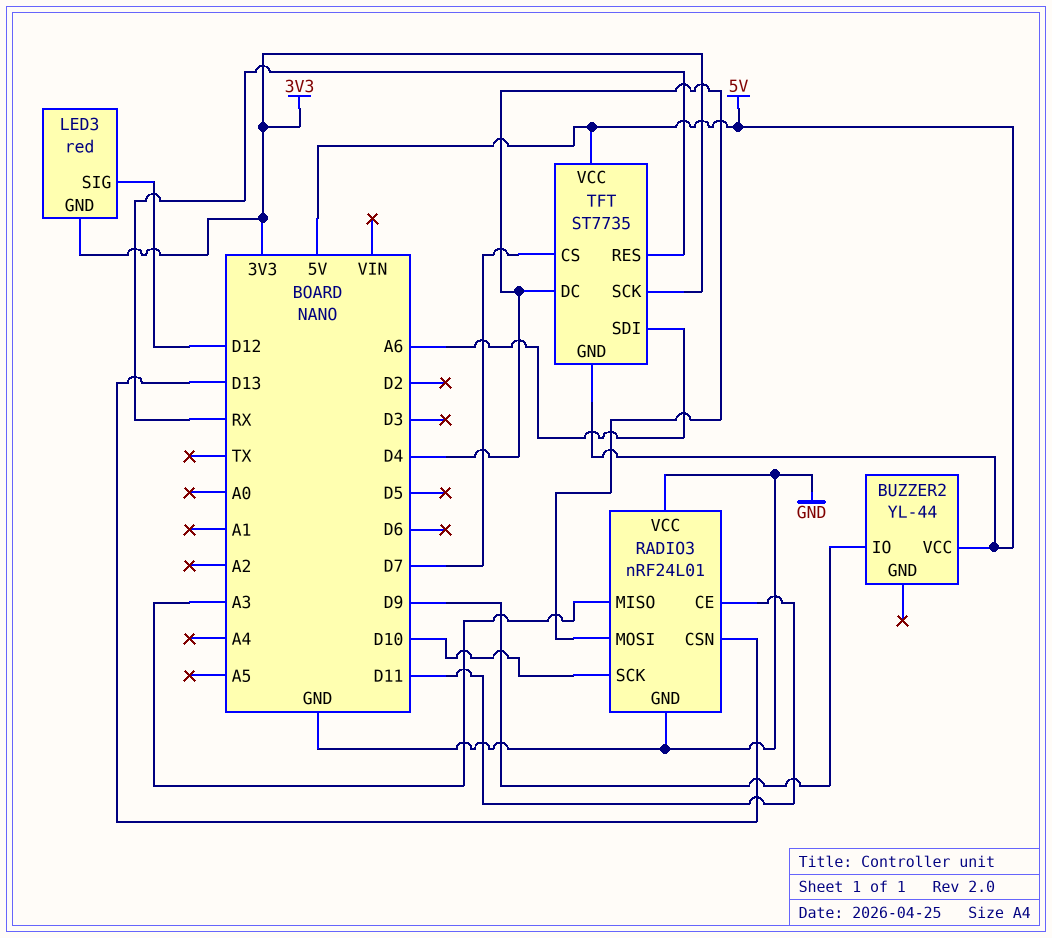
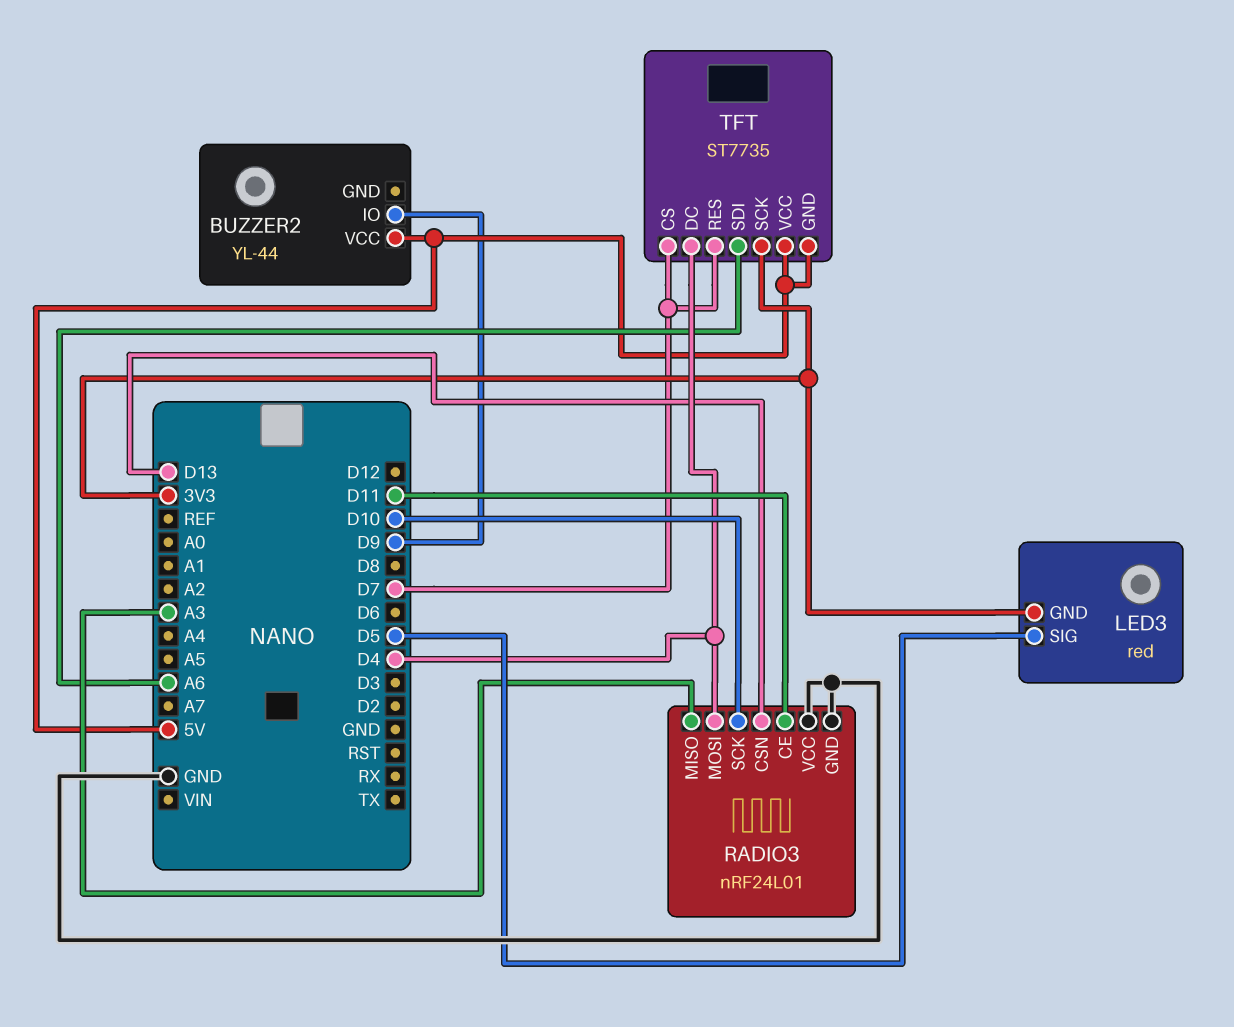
LED3 pin SIG: D12 -> D5
TFT pin RES: RX -> D7

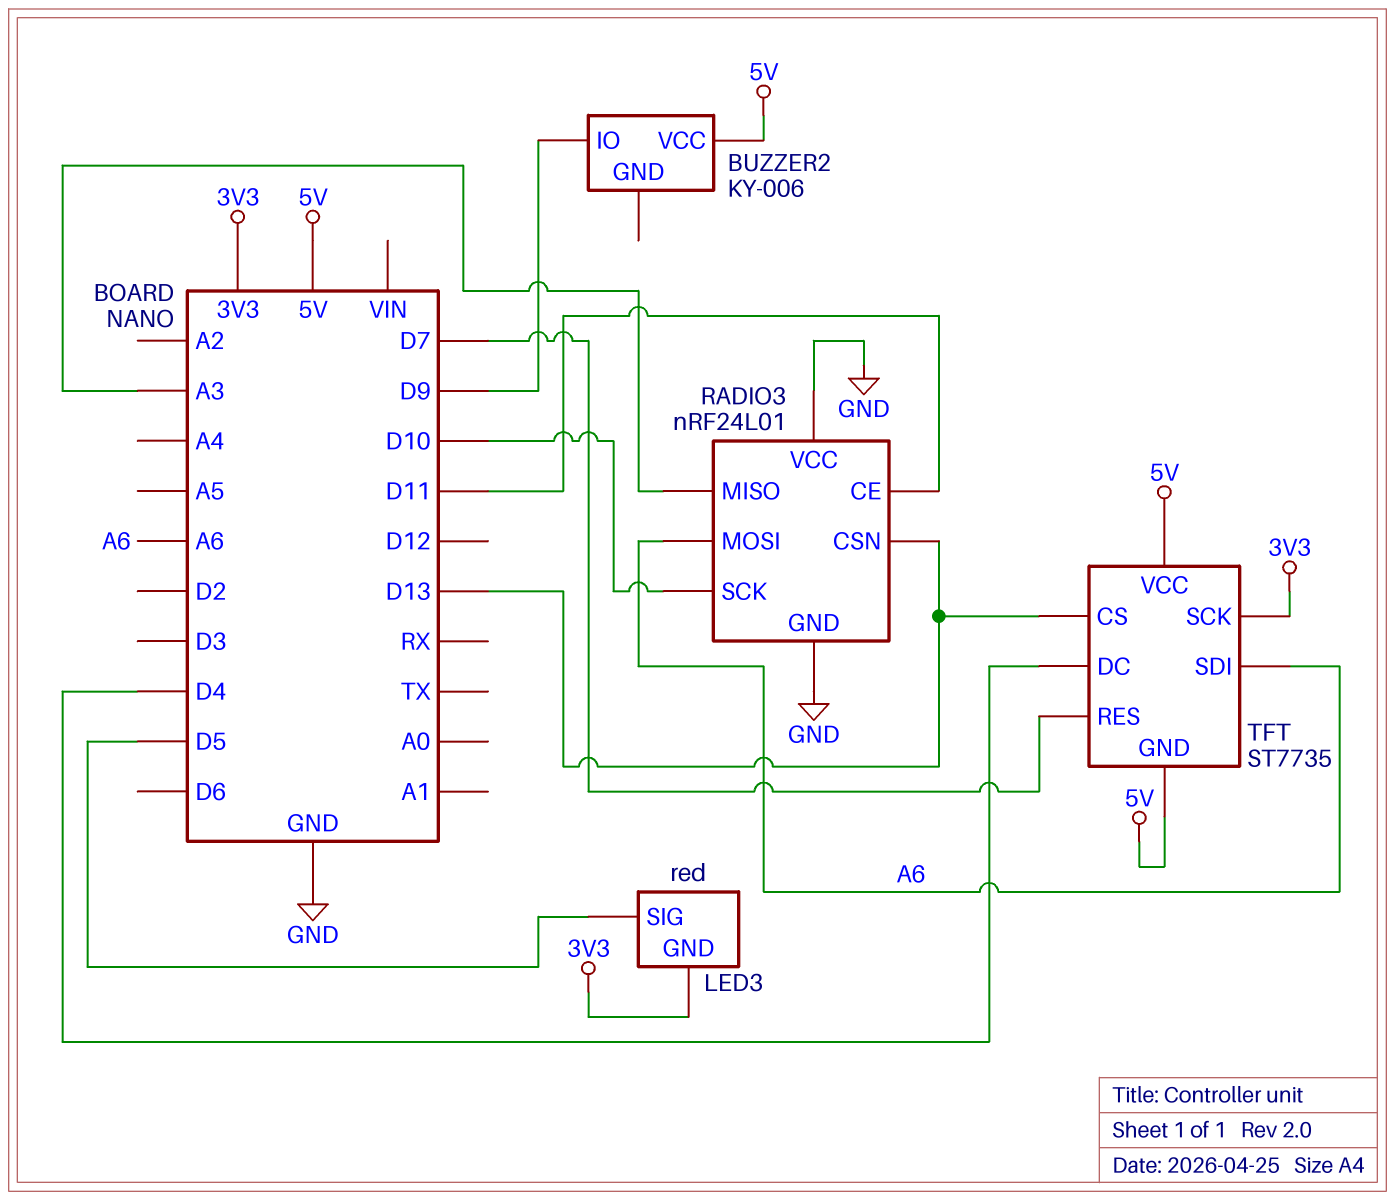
BUZZER2: YL-44 -> KY-006
RADIO3 pin MOSI: D4 -> A6
TFT pin CS: D7 -> D13

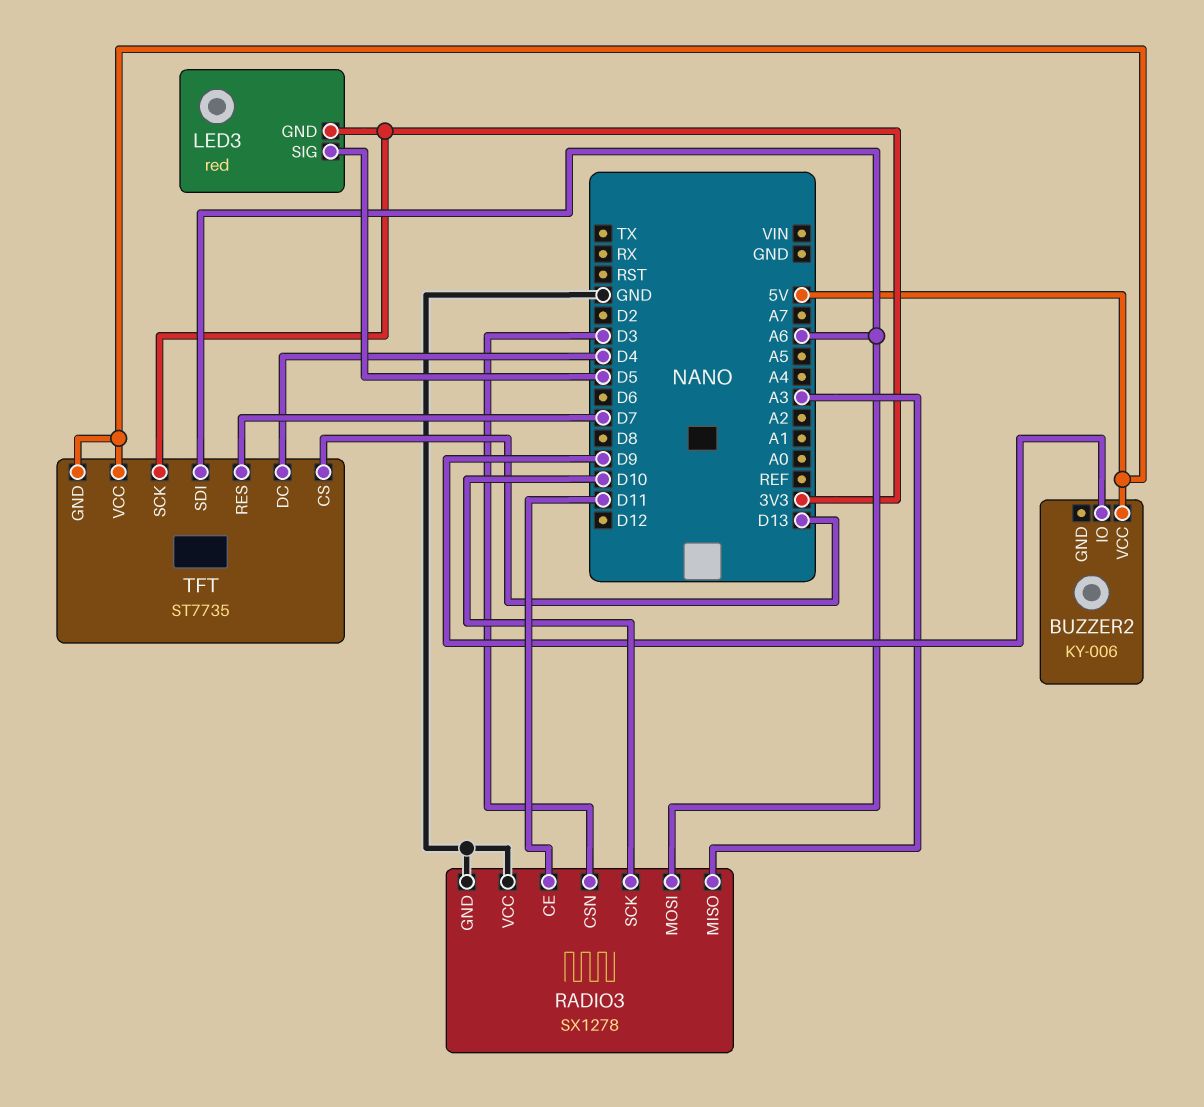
RADIO3: nRF24L01 -> SX1278
RADIO3 pin CSN: D13 -> D3

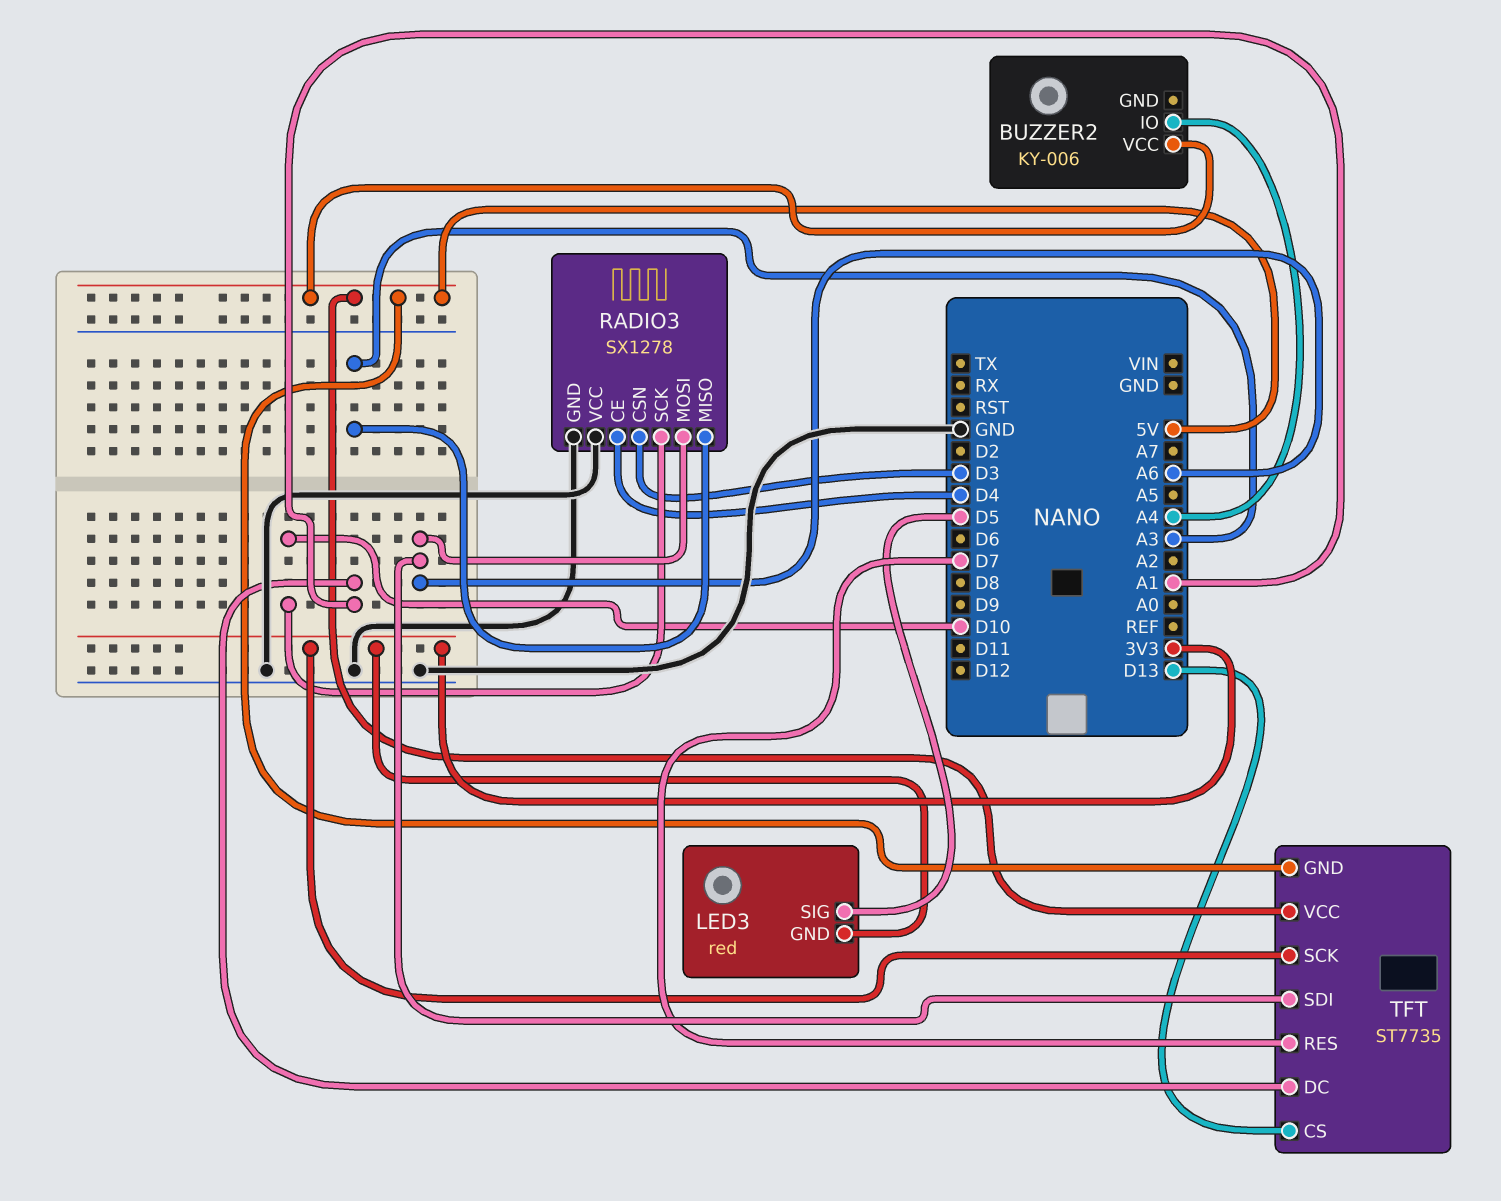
BUZZER2 pin IO: D9 -> A4
RADIO3 pin CE: D11 -> D4
TFT pin DC: D4 -> A1

